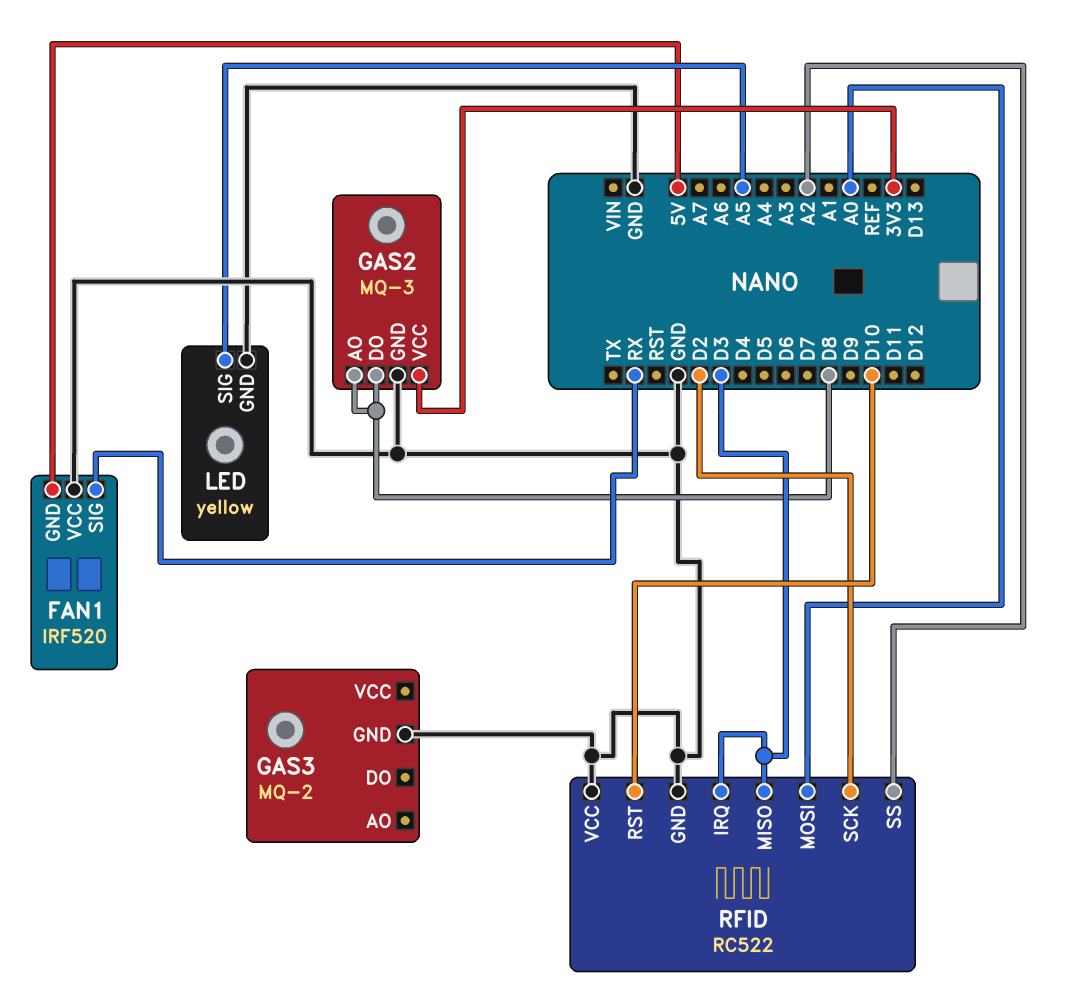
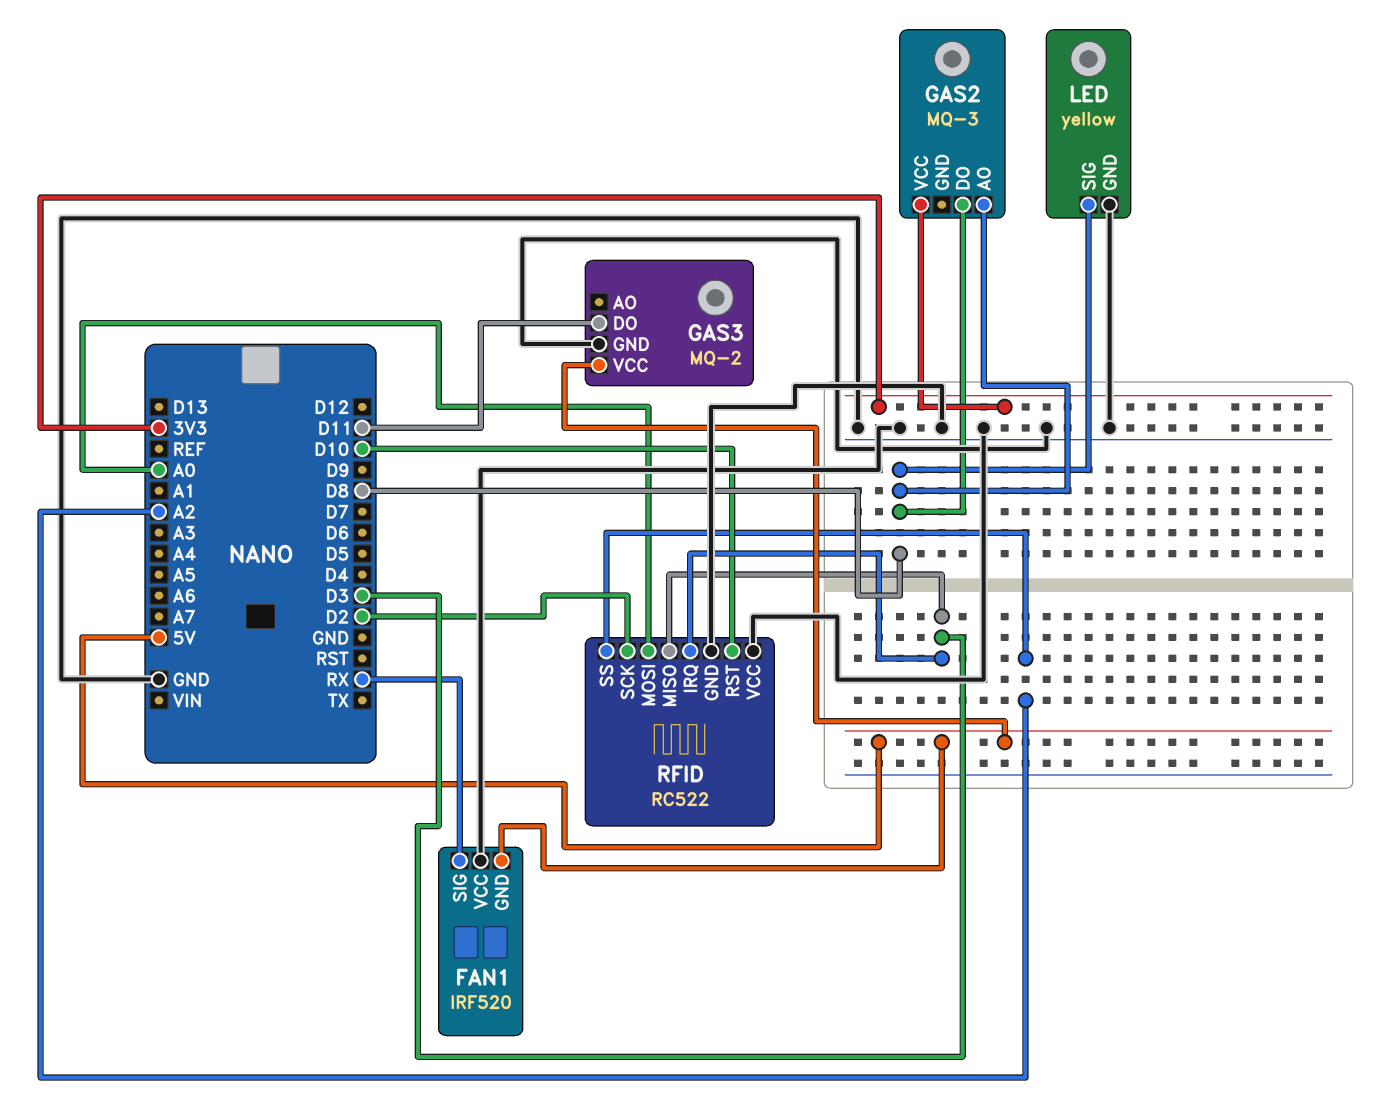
GAS2 pin GND: GND -> none
GAS3 pin DO: none -> D11
GAS3 pin VCC: none -> 5V
LED pin SIG: A5 -> D8

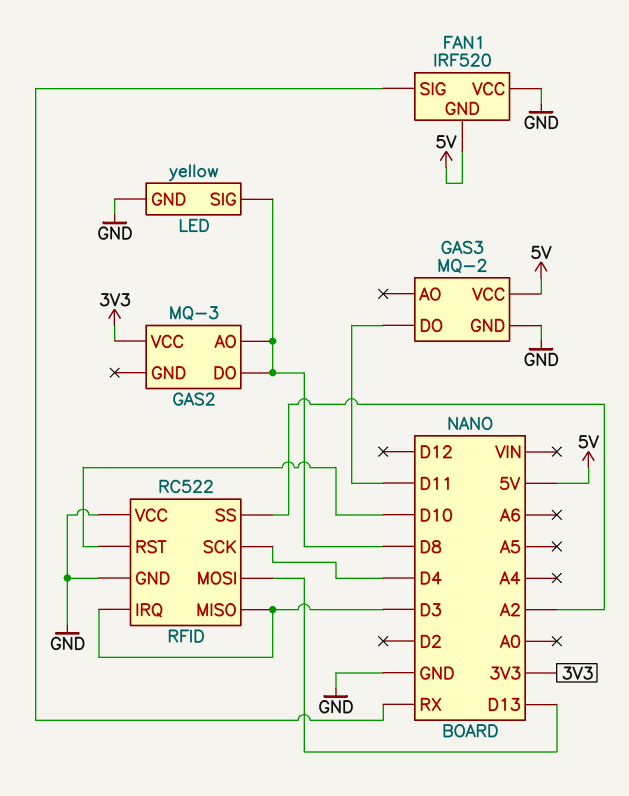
RFID pin MOSI: A0 -> D13
RFID pin SCK: D2 -> D4

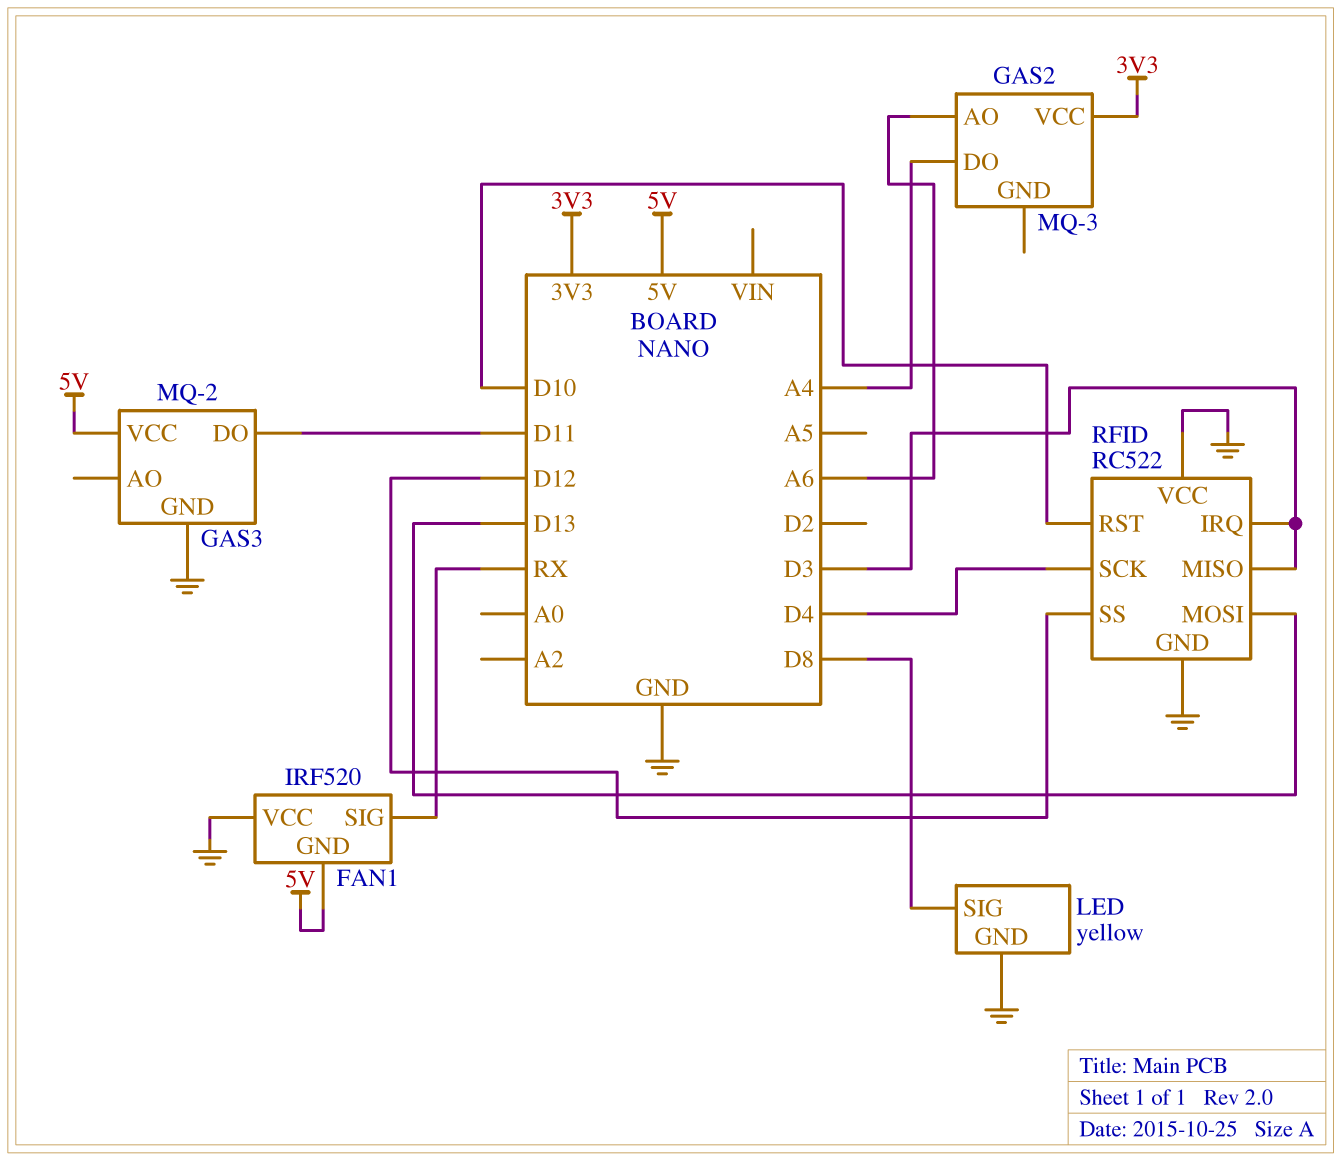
GAS2 pin AO: D8 -> A6
GAS2 pin DO: D8 -> A4
RFID pin SS: A2 -> D12

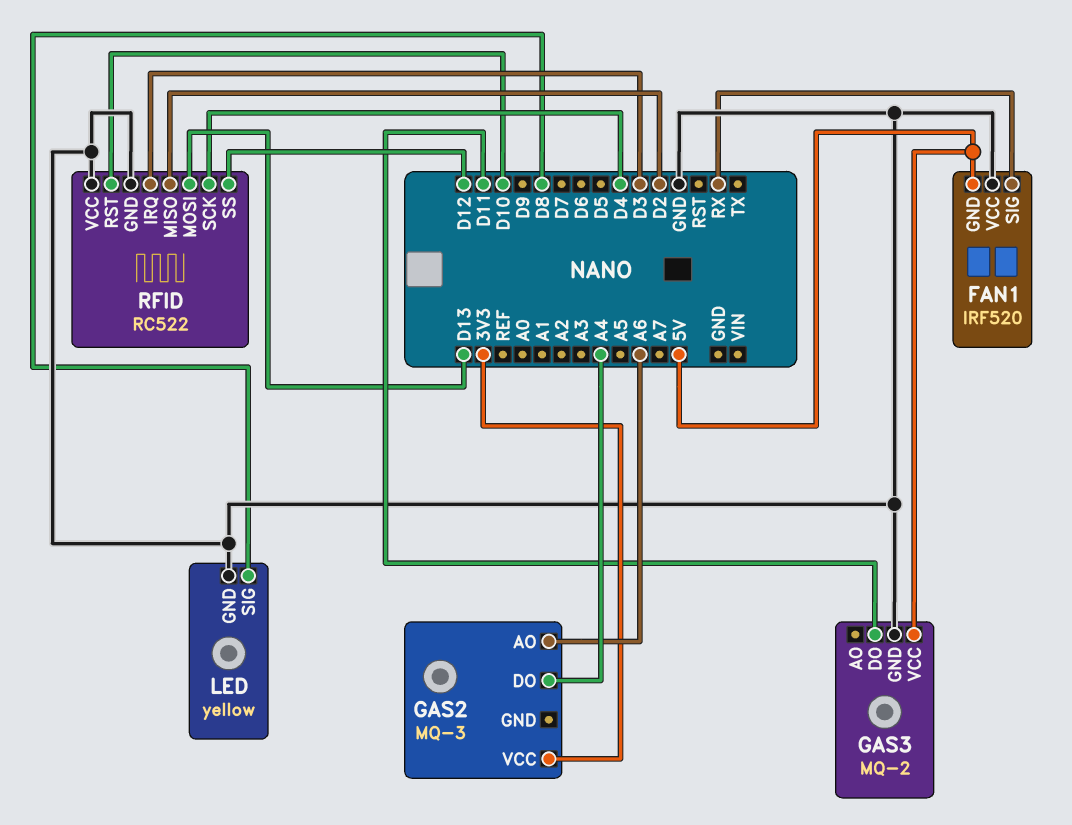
RFID pin MISO: D3 -> D2

